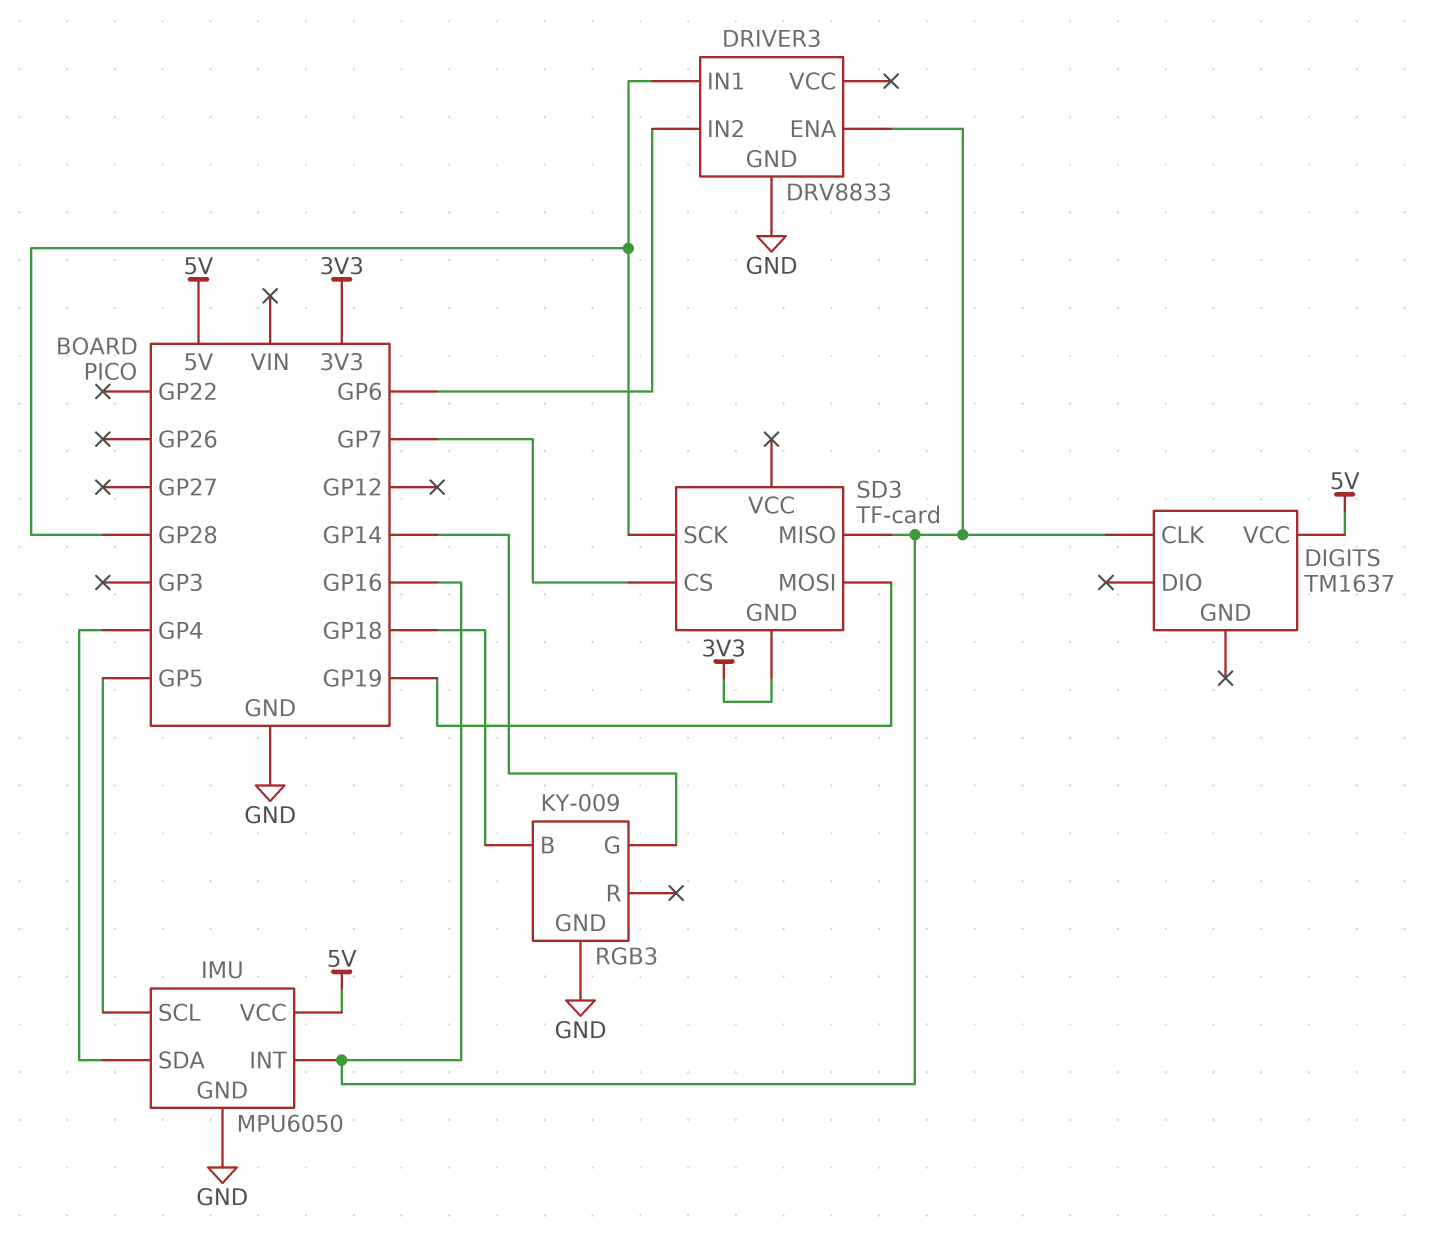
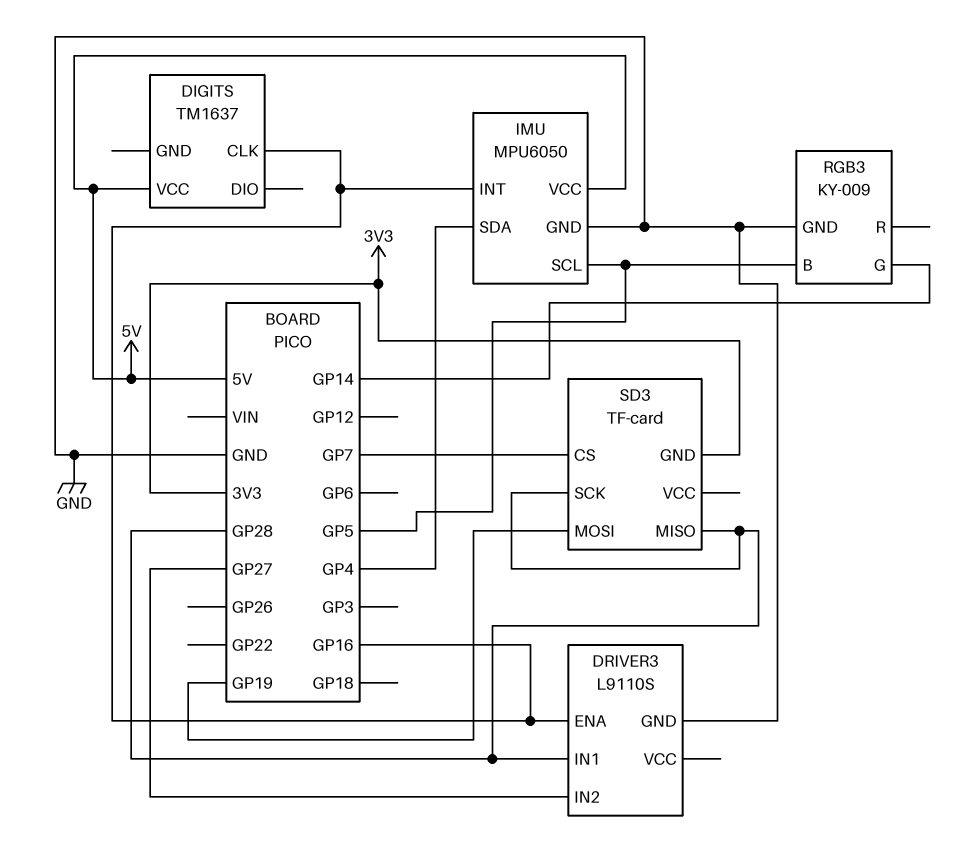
DRIVER3: DRV8833 -> L9110S
DRIVER3 pin IN2: GP6 -> GP27
RGB3 pin B: GP18 -> GP5
SD3 pin MISO: GP16 -> GP28

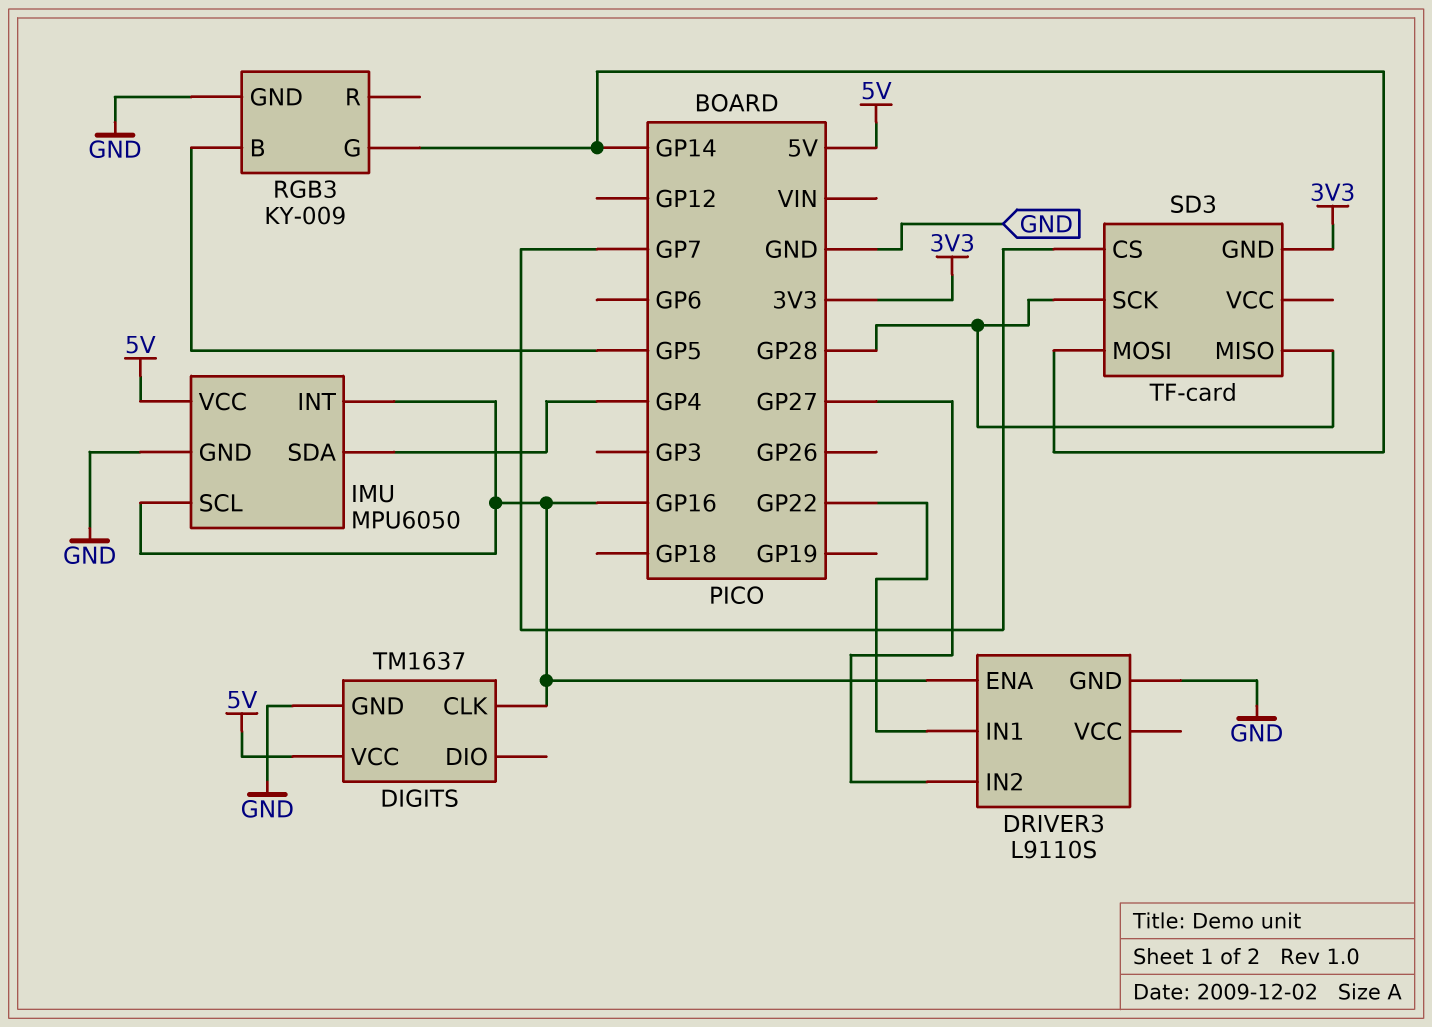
DIGITS pin GND: none -> GND
DRIVER3 pin IN1: GP28 -> GP22
IMU pin SCL: GP5 -> GP16
SD3 pin MOSI: GP19 -> GP14

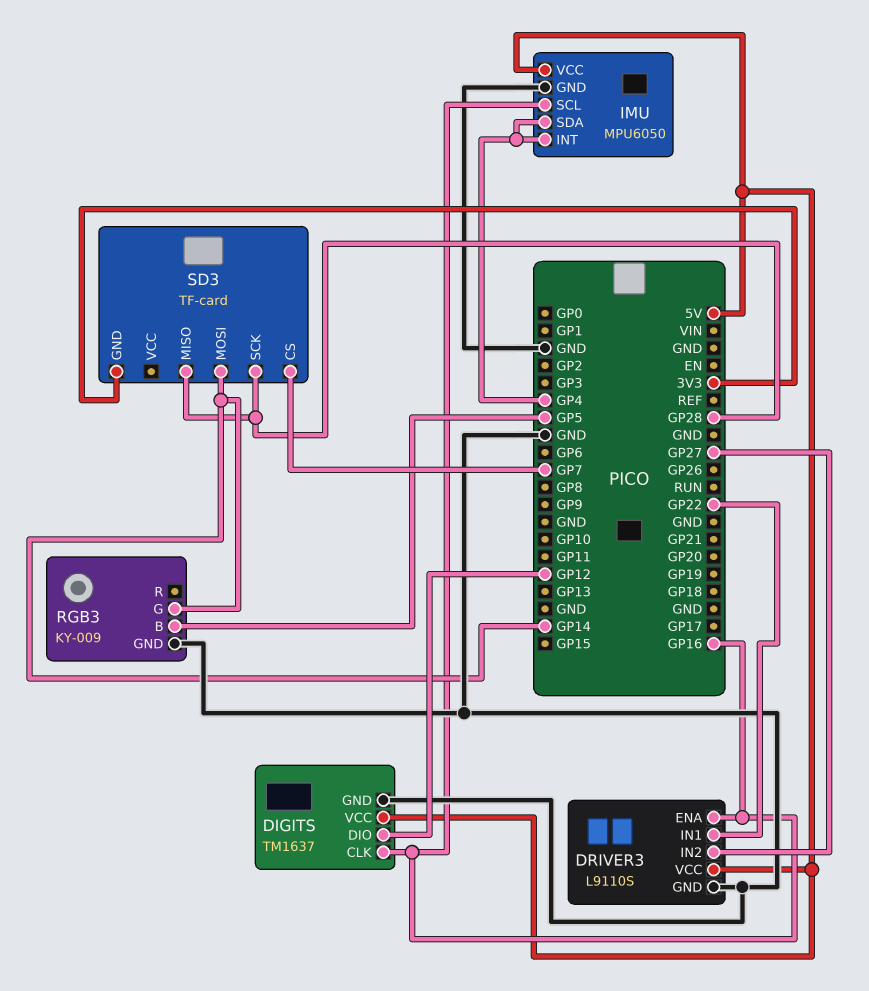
DIGITS pin DIO: none -> GP12
DRIVER3 pin VCC: none -> 5V
IMU pin INT: GP16 -> GP4

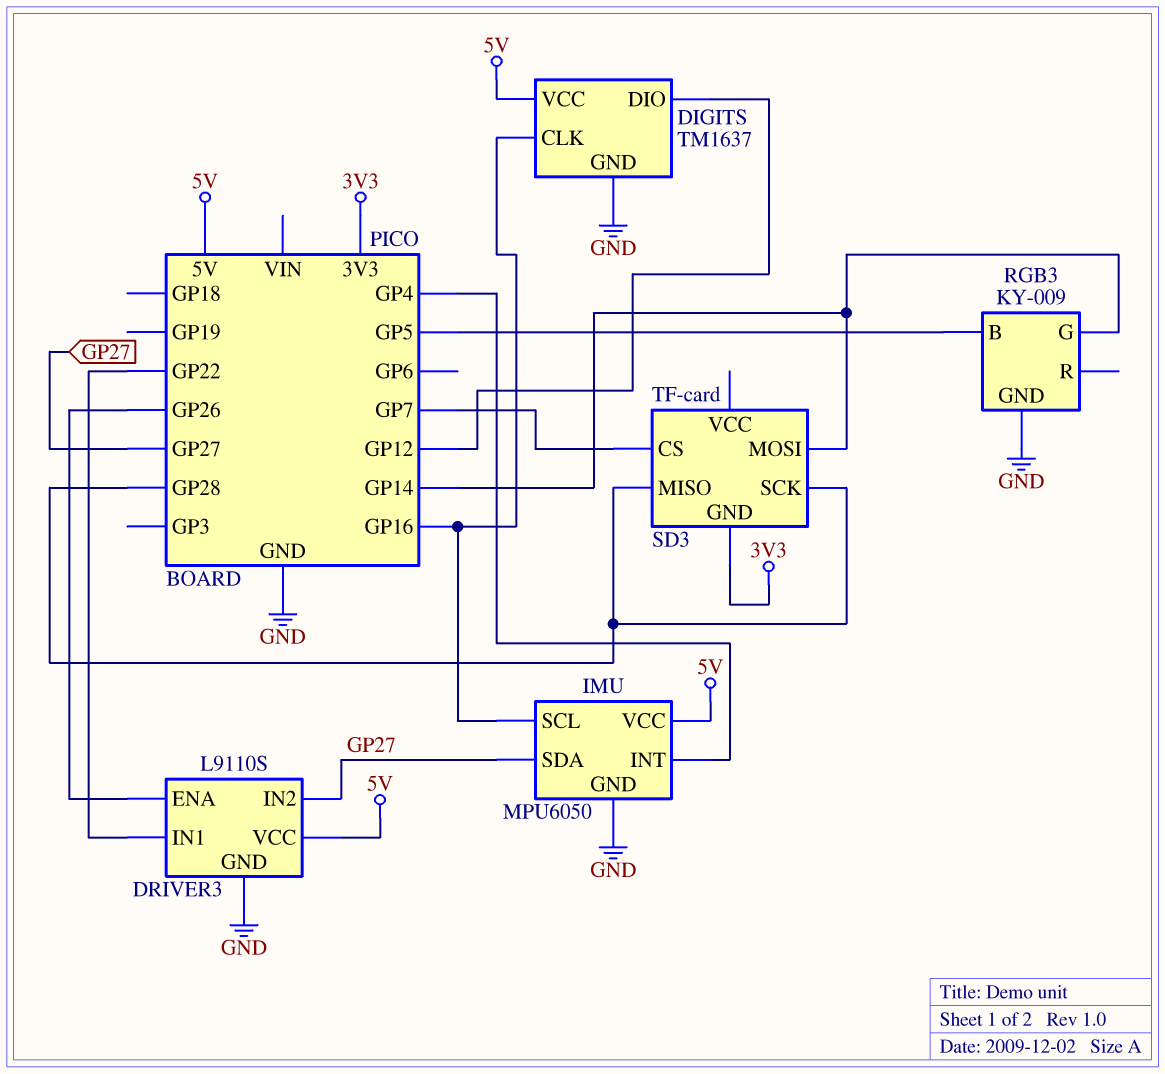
DRIVER3 pin ENA: GP16 -> GP26
IMU pin SDA: GP4 -> GP27

